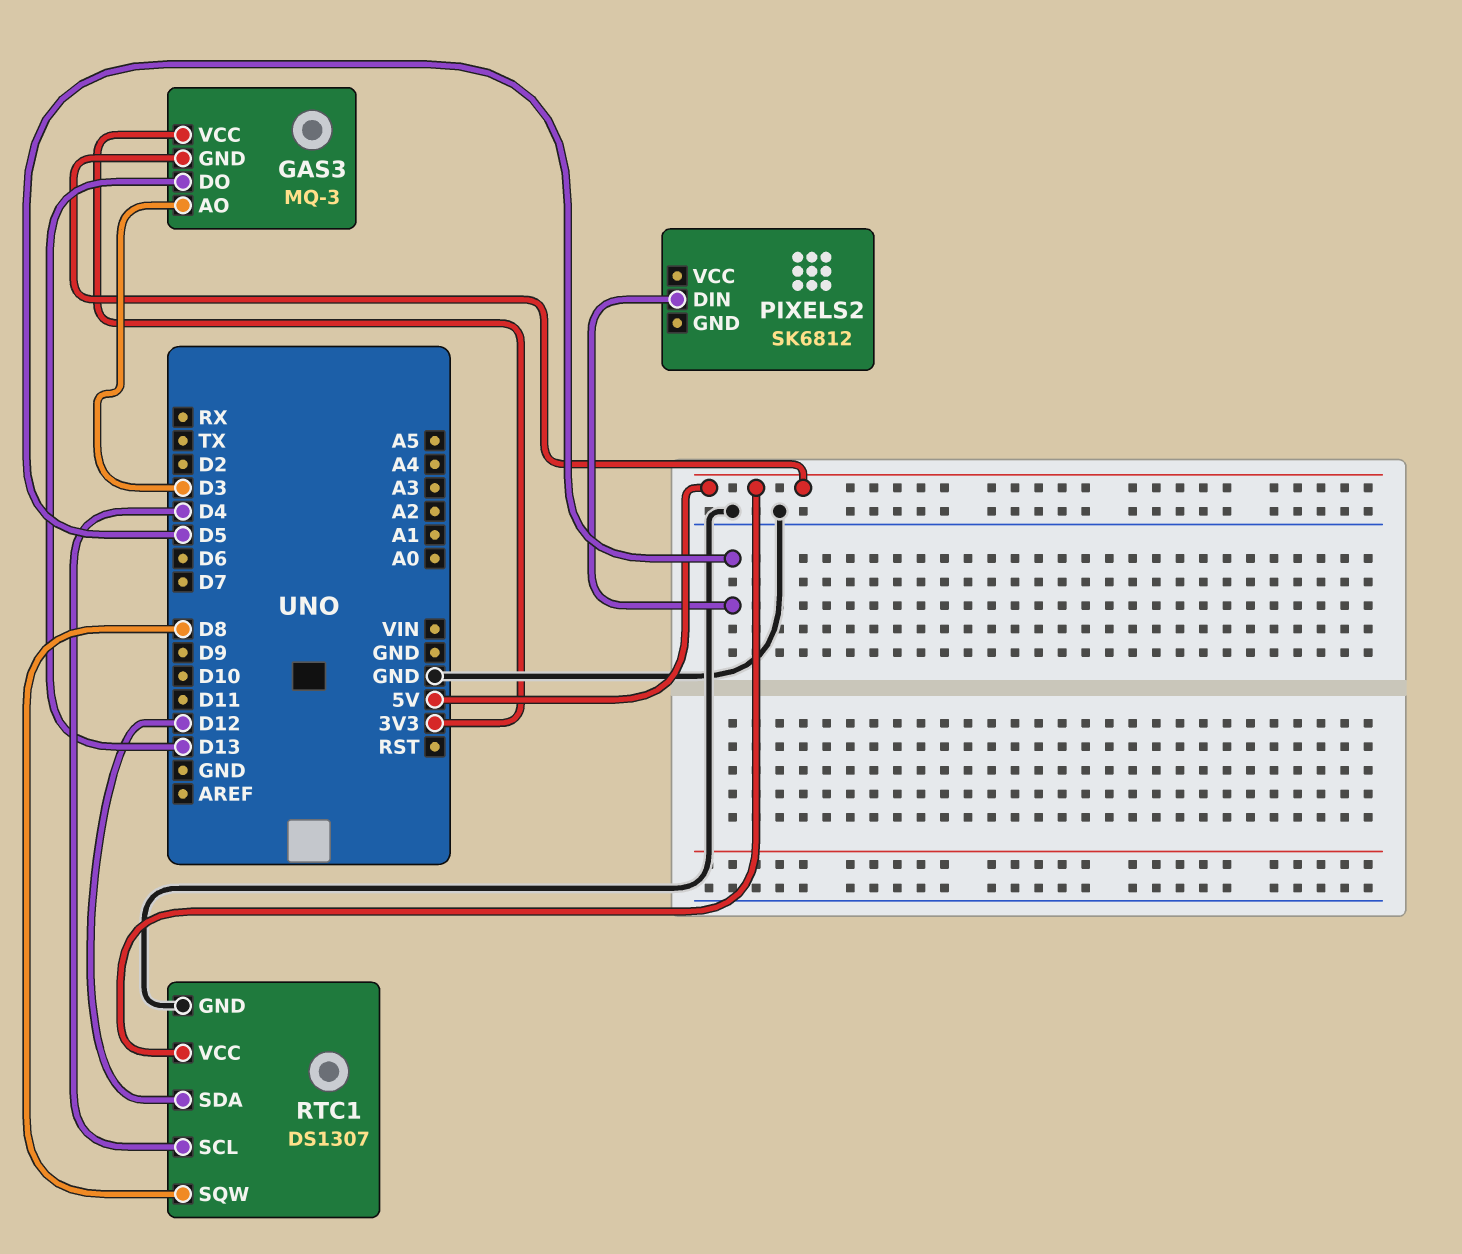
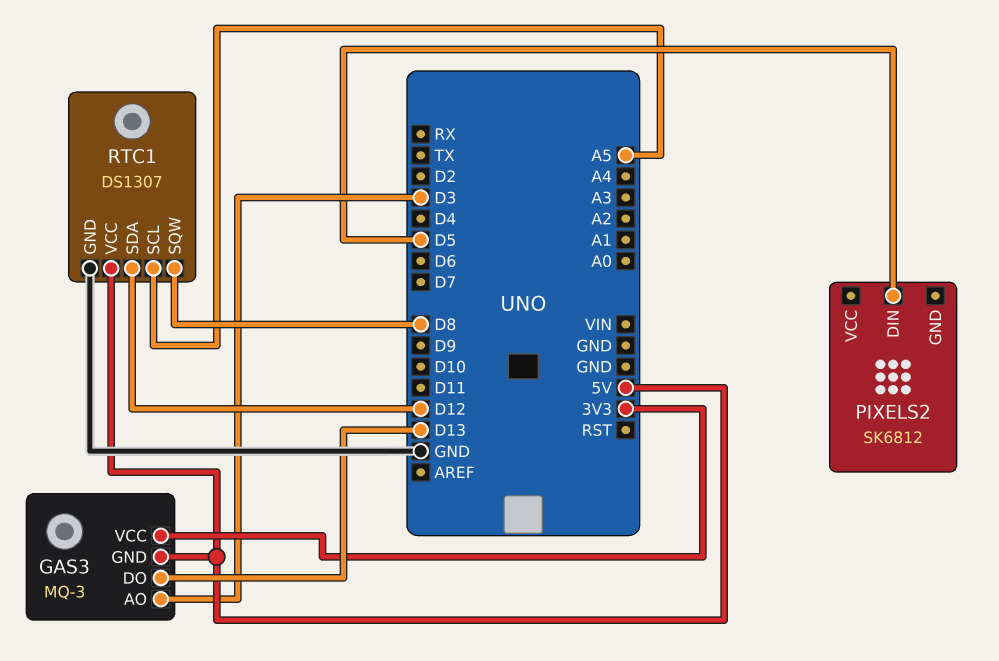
RTC1 pin SCL: D4 -> A5

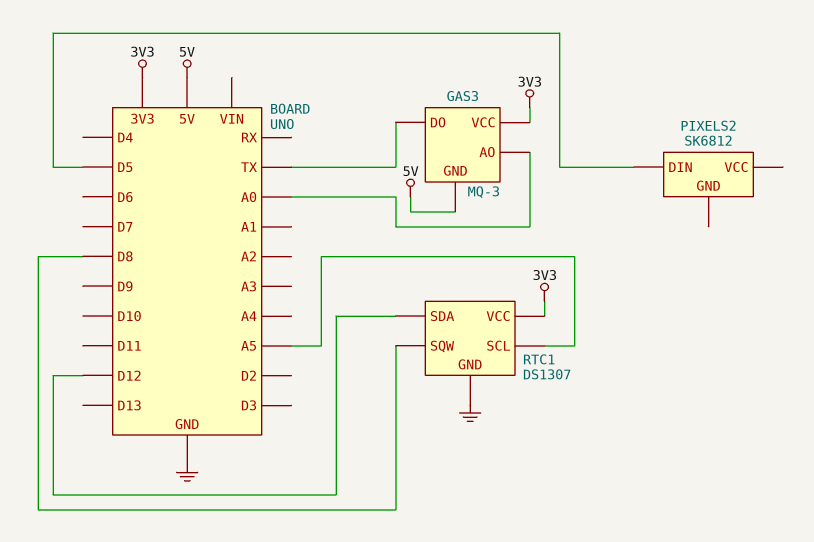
GAS3 pin AO: D3 -> A0
GAS3 pin DO: D13 -> TX
RTC1 pin VCC: 5V -> 3V3

